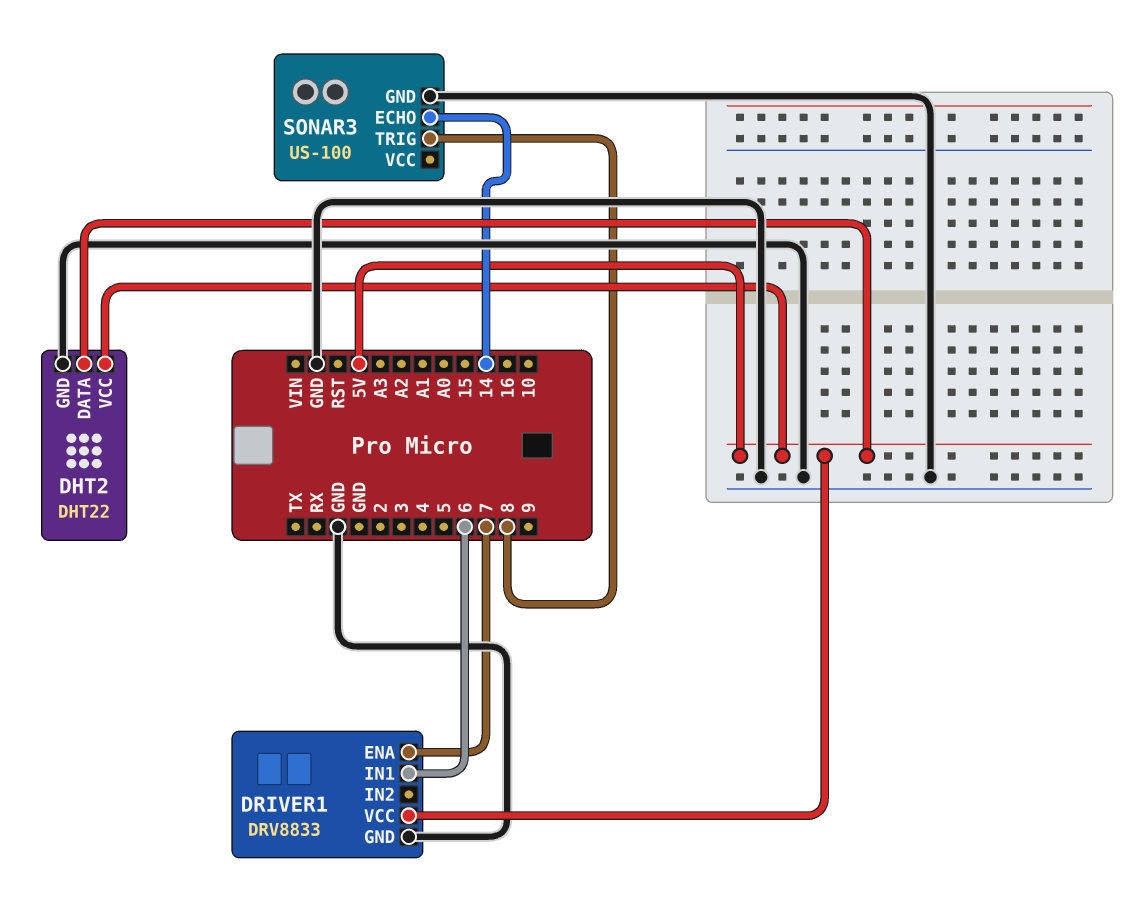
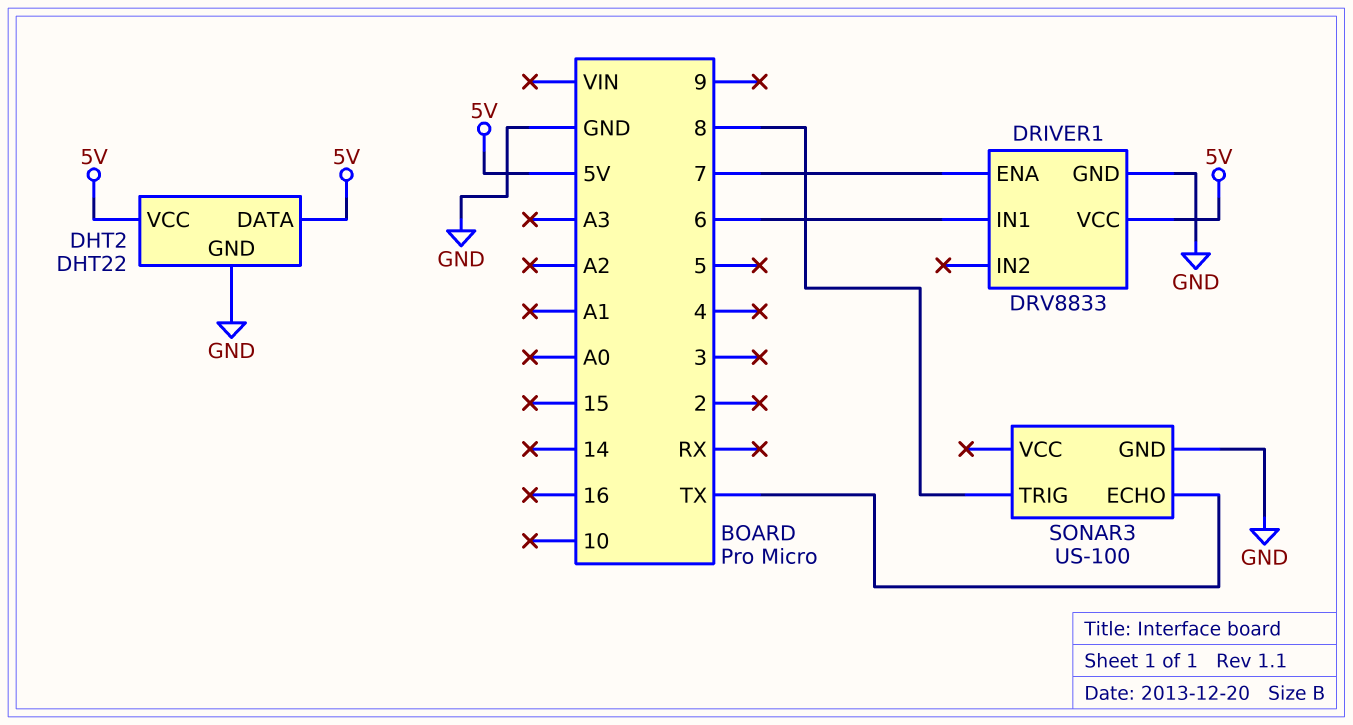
SONAR3 pin ECHO: 14 -> TX

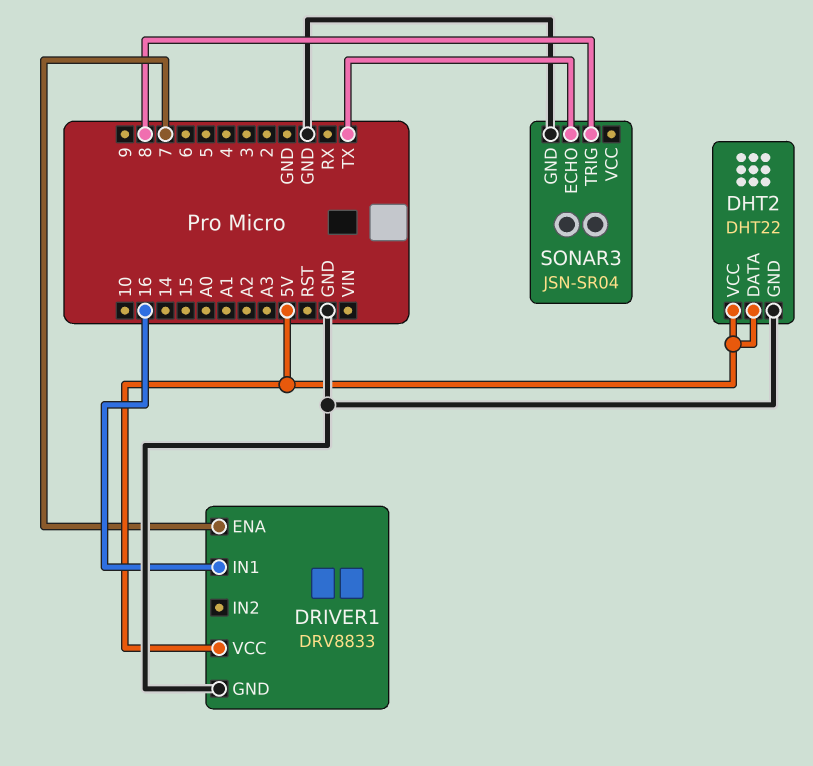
DRIVER1 pin IN1: 6 -> 16
SONAR3: US-100 -> JSN-SR04

